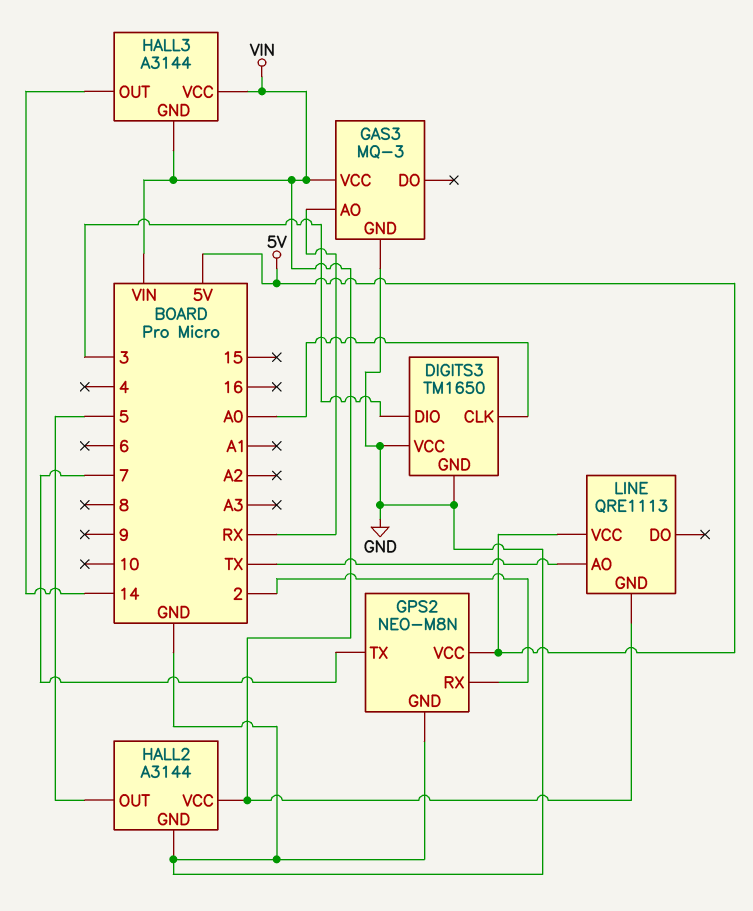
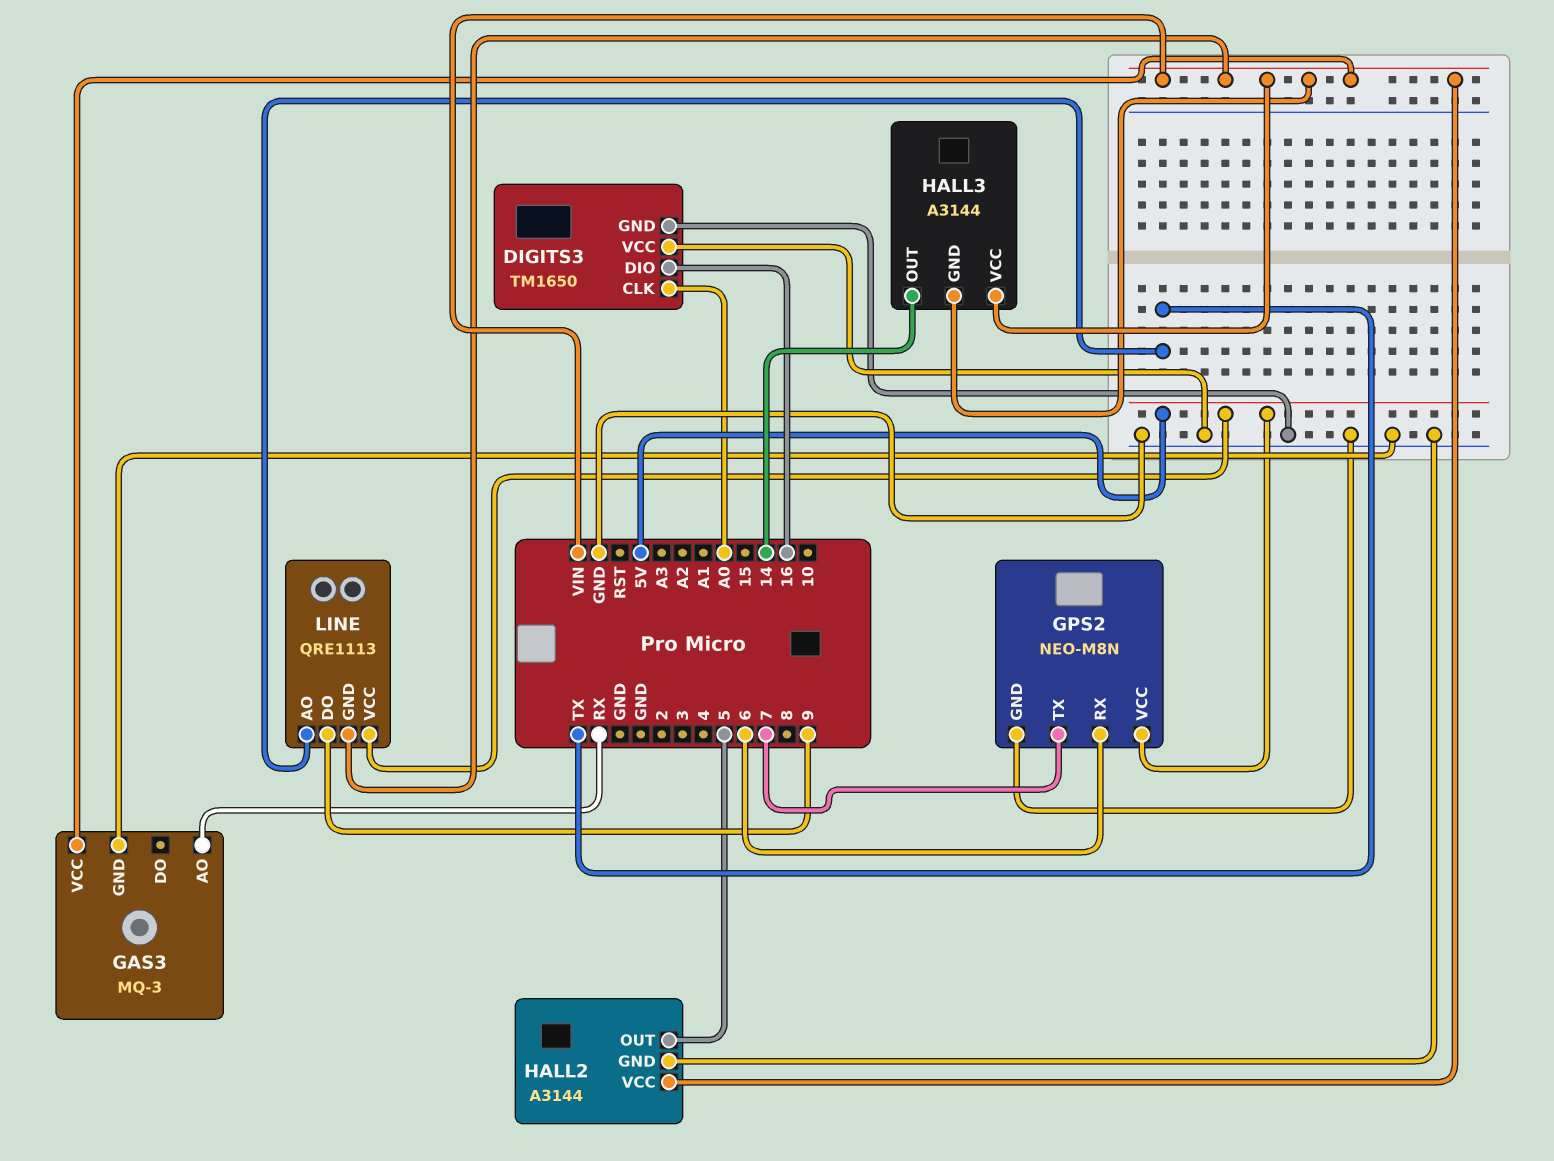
DIGITS3 pin DIO: 3 -> 16
GPS2 pin RX: 2 -> 6
LINE pin DO: none -> 9

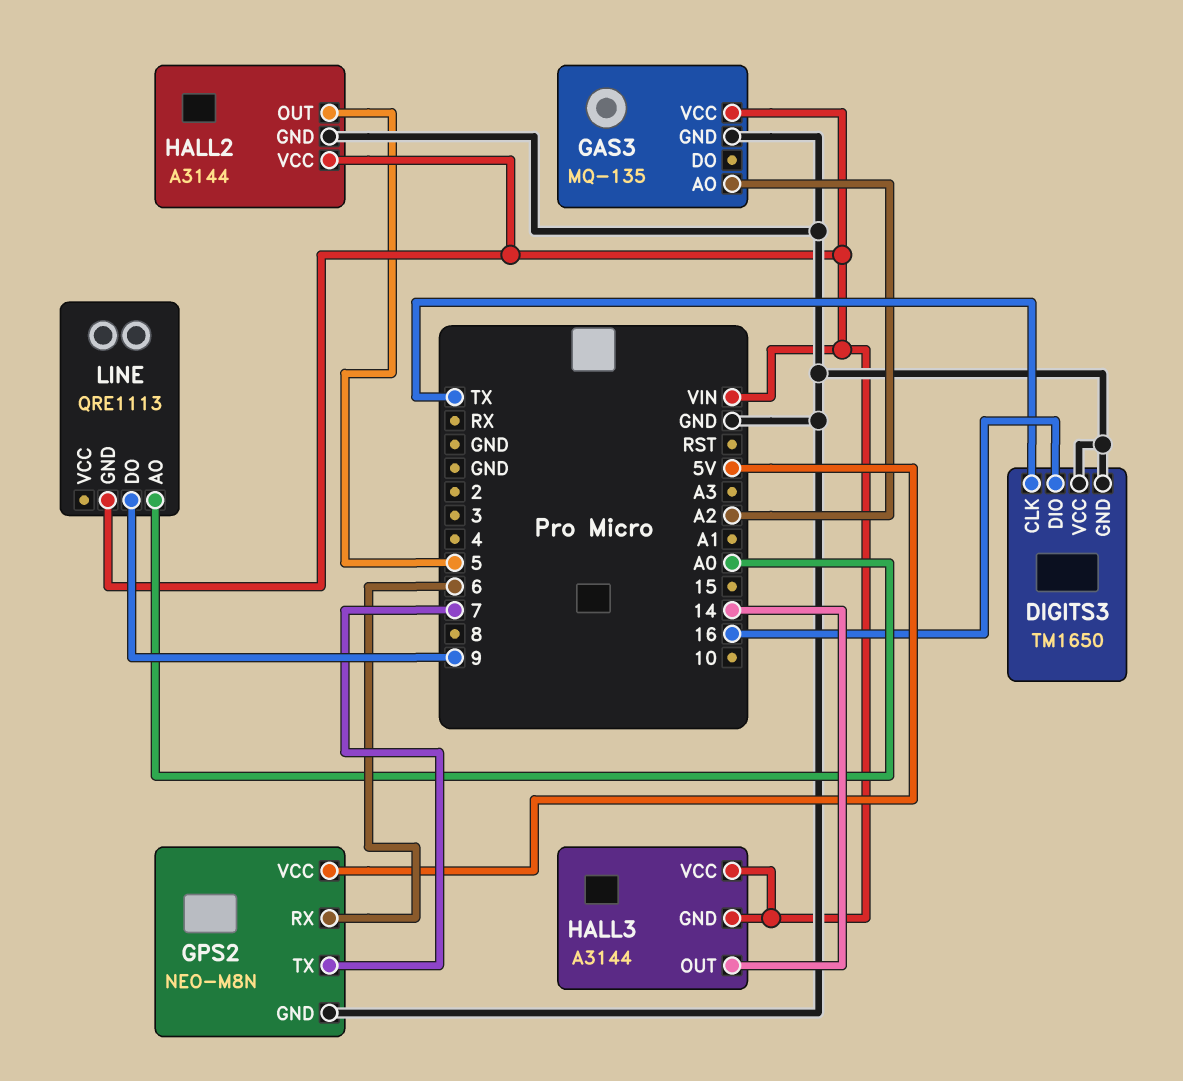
DIGITS3 pin CLK: A0 -> TX
GAS3: MQ-3 -> MQ-135
GAS3 pin AO: RX -> A2
LINE pin AO: TX -> A0
LINE pin VCC: 5V -> none

